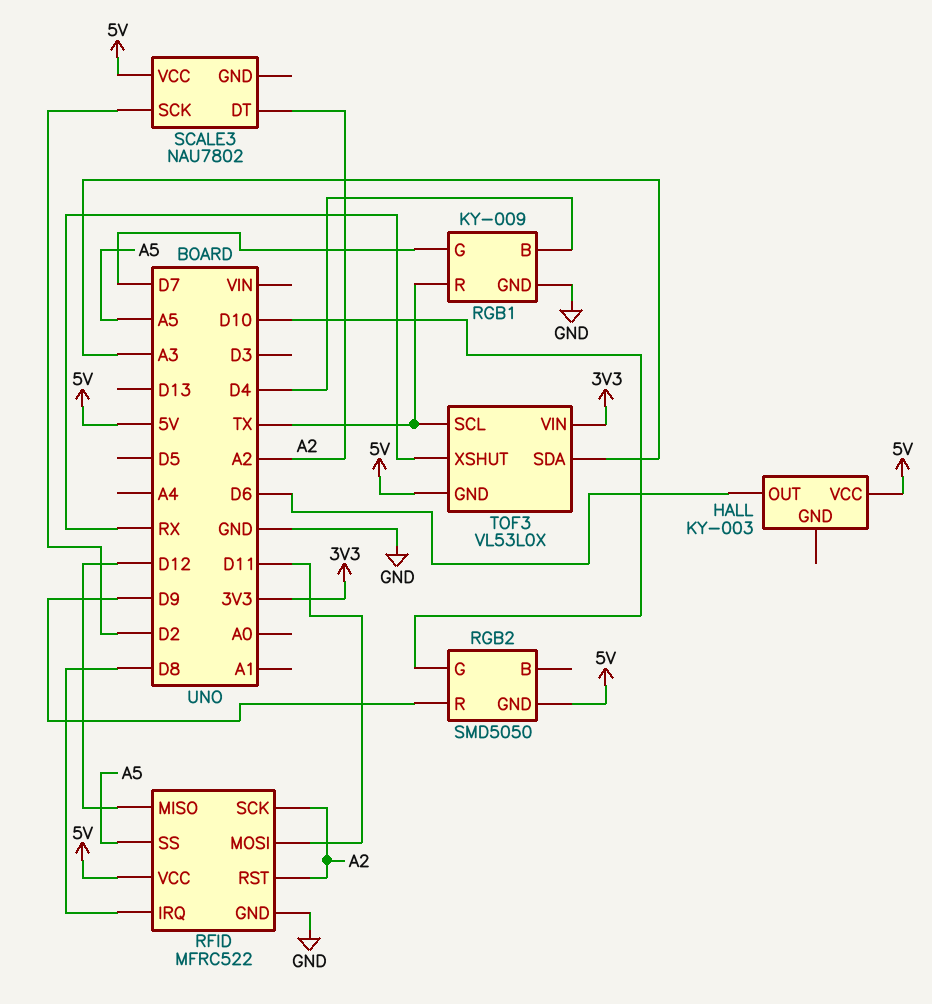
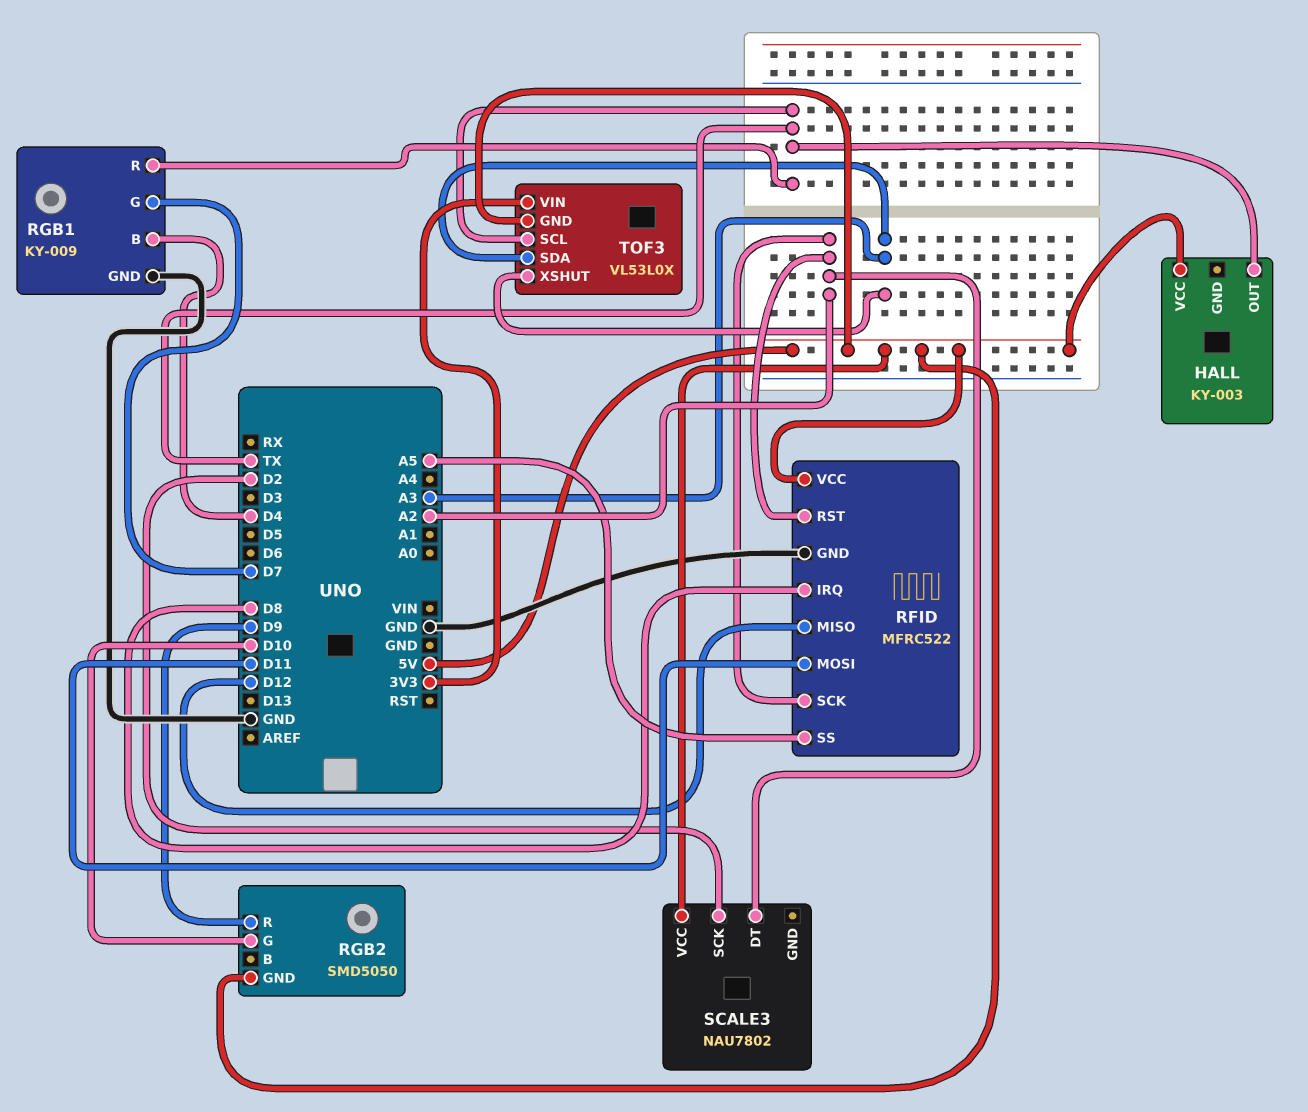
HALL pin OUT: D6 -> TX
TOF3 pin XSHUT: RX -> A3

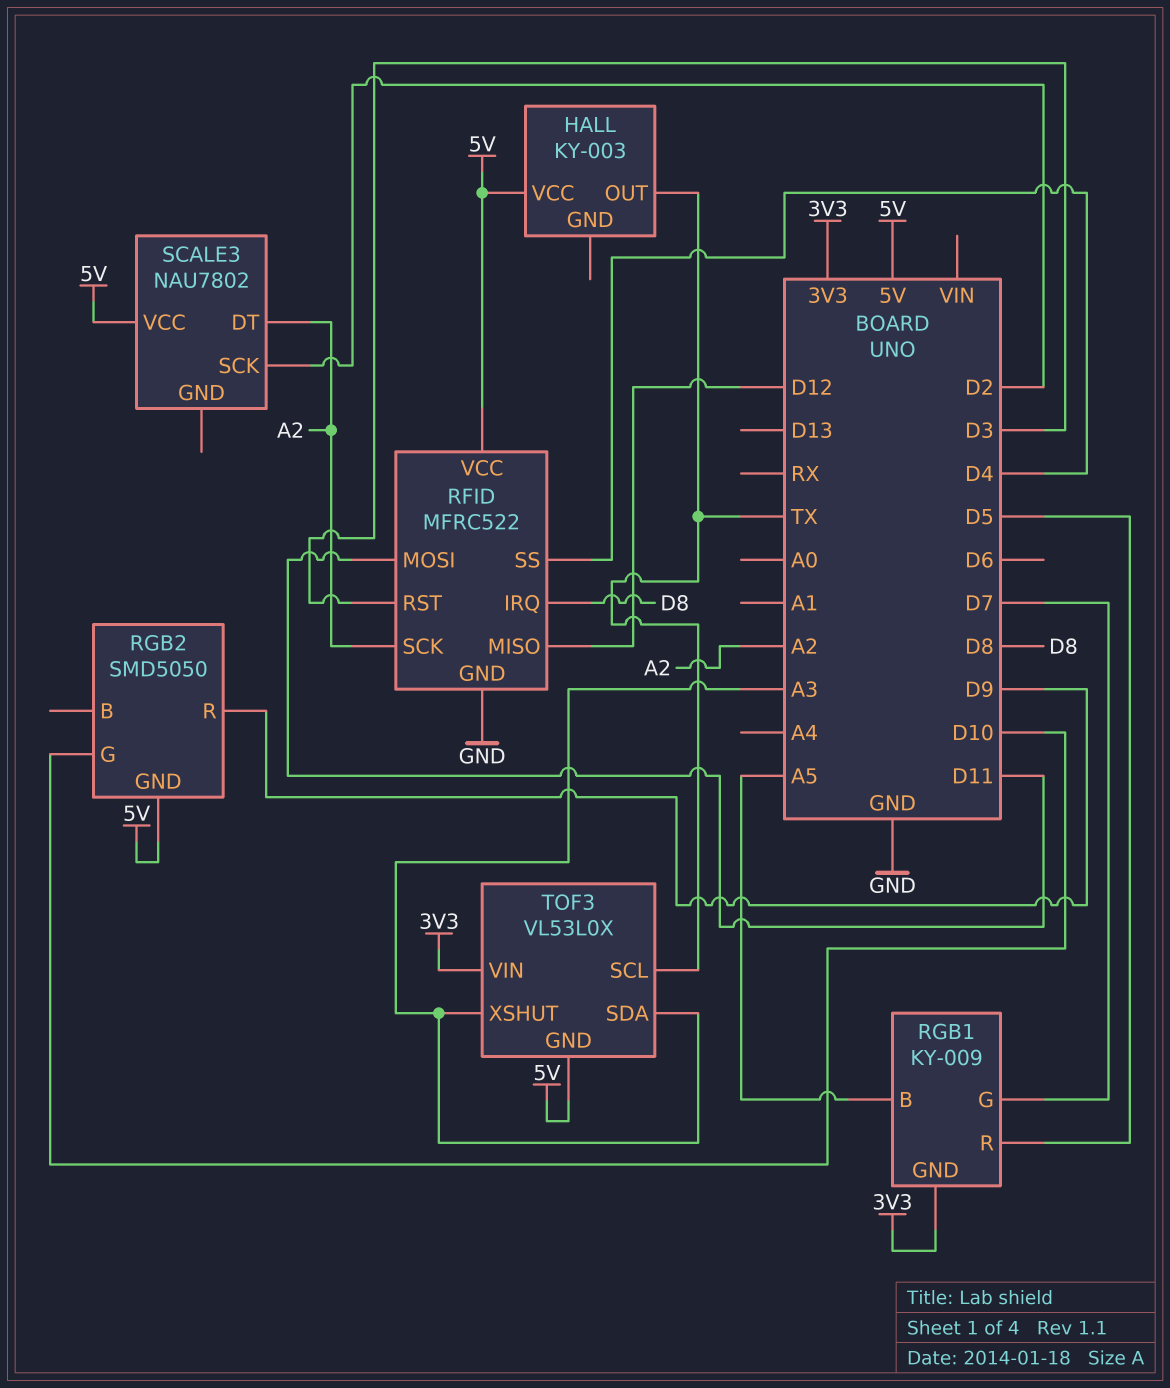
RFID pin RST: A2 -> D3
RFID pin SS: A5 -> D4
RGB1 pin B: D4 -> A5
RGB1 pin GND: GND -> 3V3
RGB1 pin R: TX -> D5

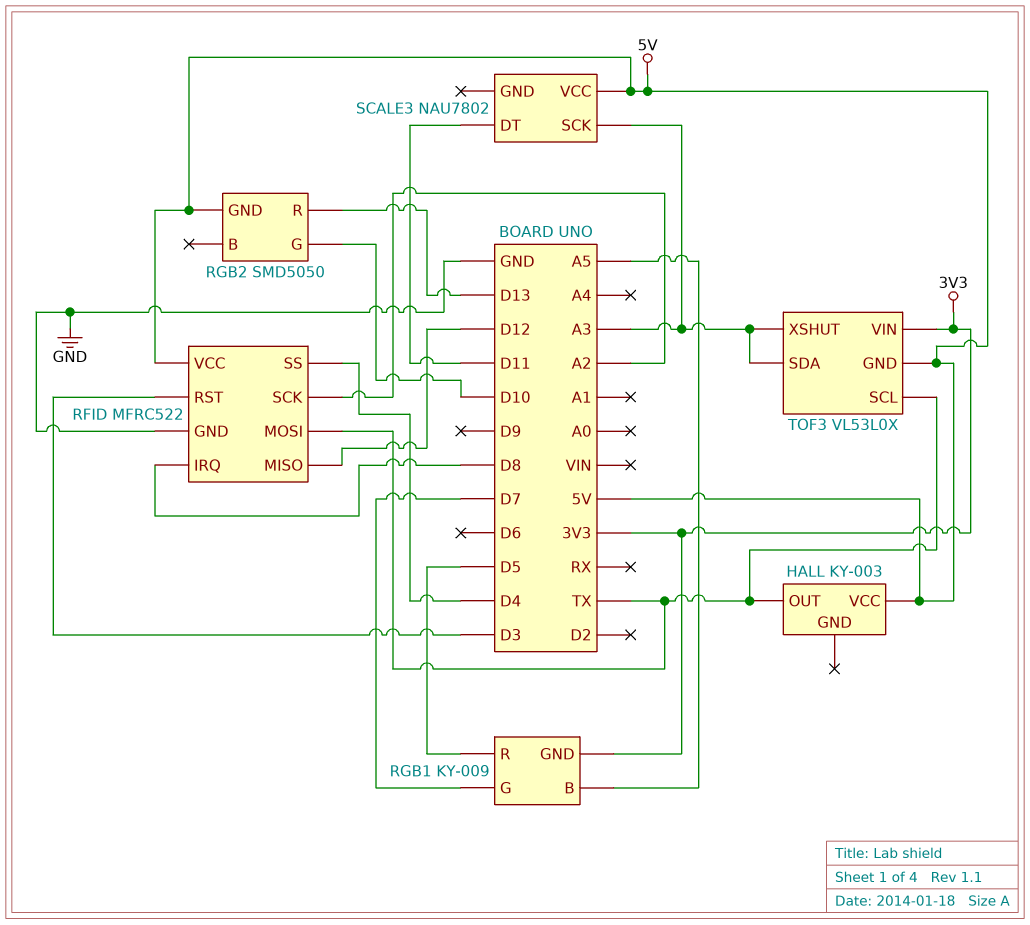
RFID pin MOSI: D11 -> TX
RGB2 pin R: D9 -> D13
SCALE3 pin DT: A2 -> D11
SCALE3 pin SCK: D2 -> A3

